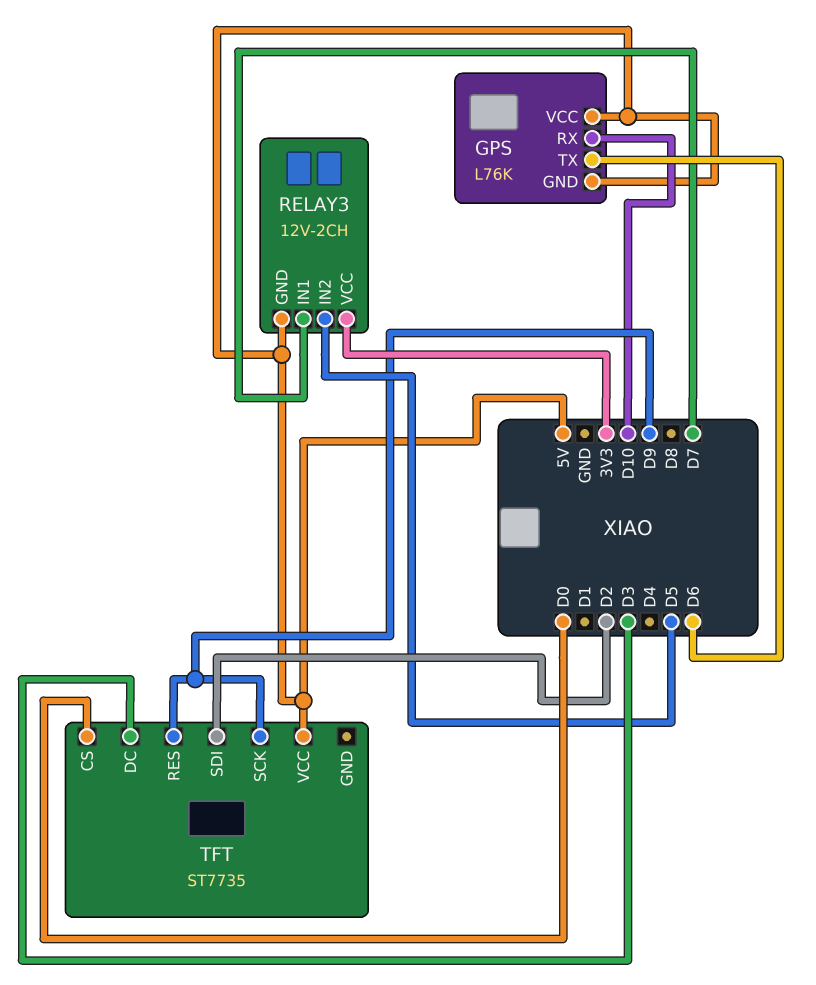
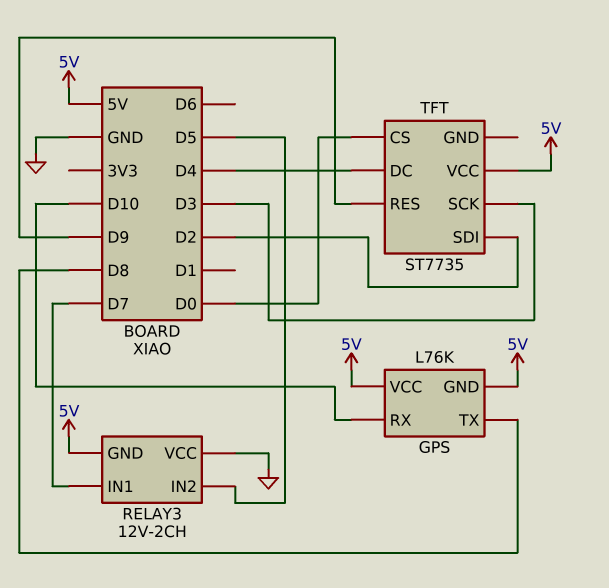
GPS pin TX: D6 -> D8
RELAY3 pin VCC: 3V3 -> GND
TFT pin DC: D3 -> D4
TFT pin SCK: D9 -> D3

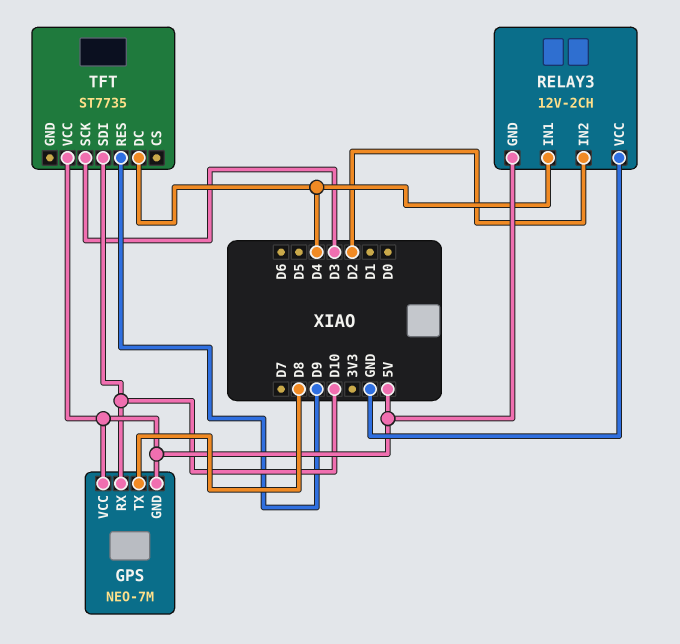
GPS: L76K -> NEO-7M
RELAY3 pin IN1: D7 -> D4
RELAY3 pin IN2: D5 -> D2
TFT pin CS: D0 -> none
TFT pin SDI: D2 -> D10

